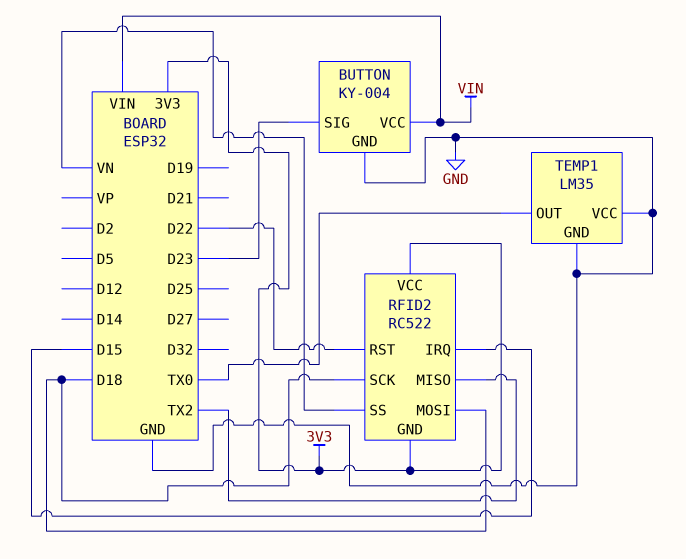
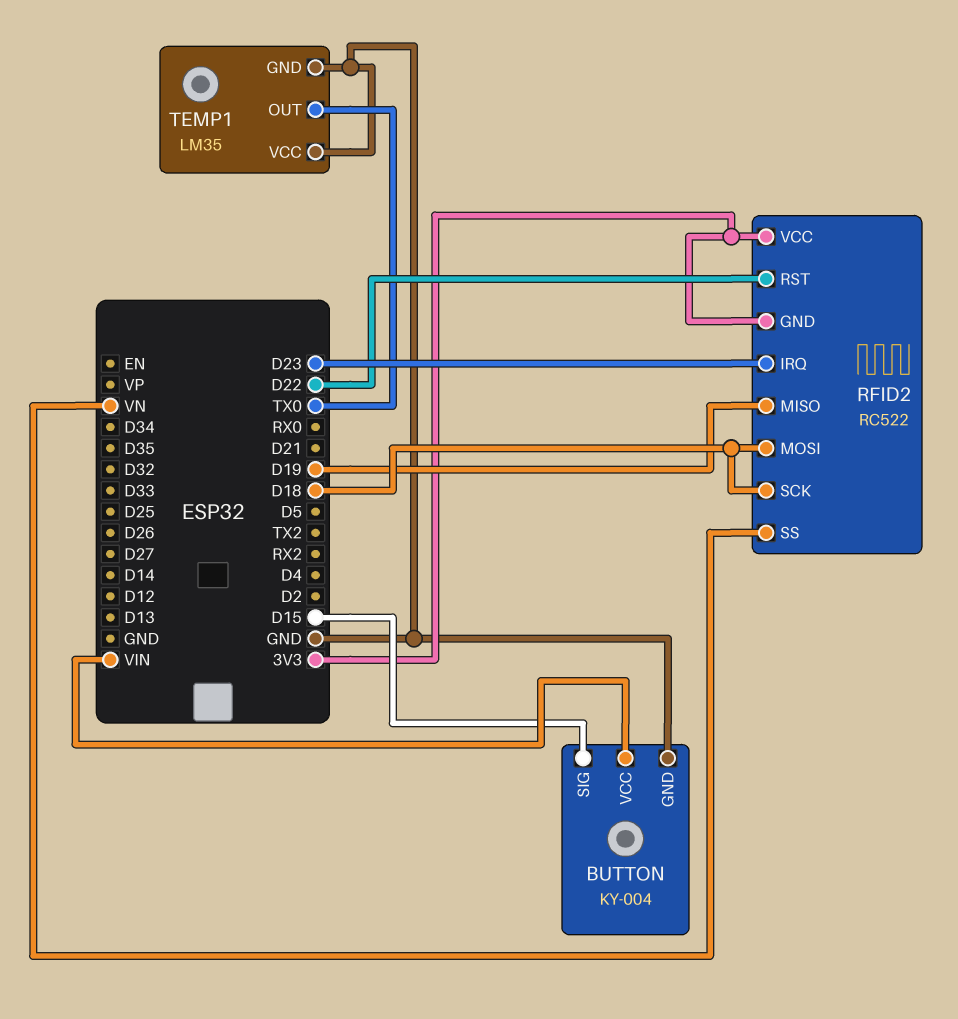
BUTTON pin SIG: D23 -> D15
RFID2 pin IRQ: D15 -> D23
RFID2 pin MISO: TX2 -> D19

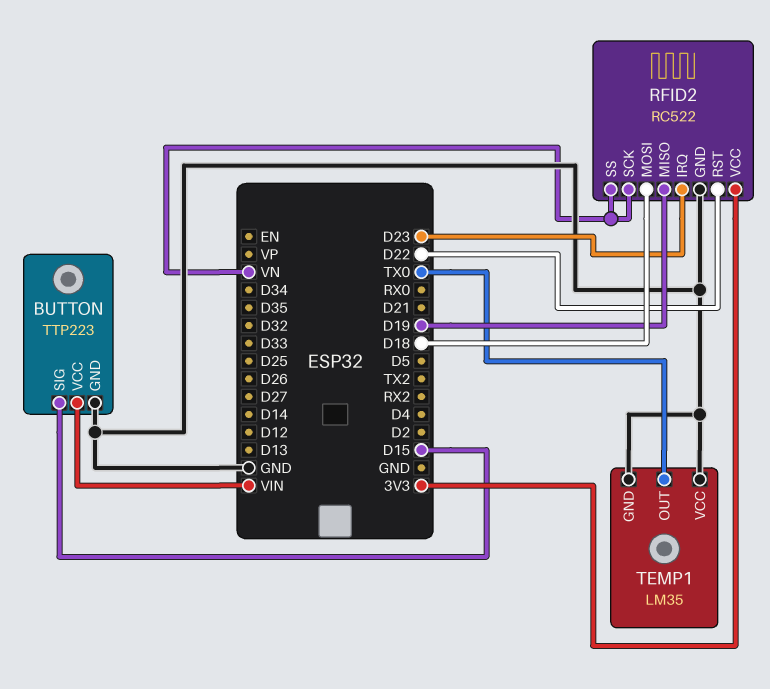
BUTTON: KY-004 -> TTP223
RFID2 pin GND: 3V3 -> GND
RFID2 pin SCK: D18 -> VN

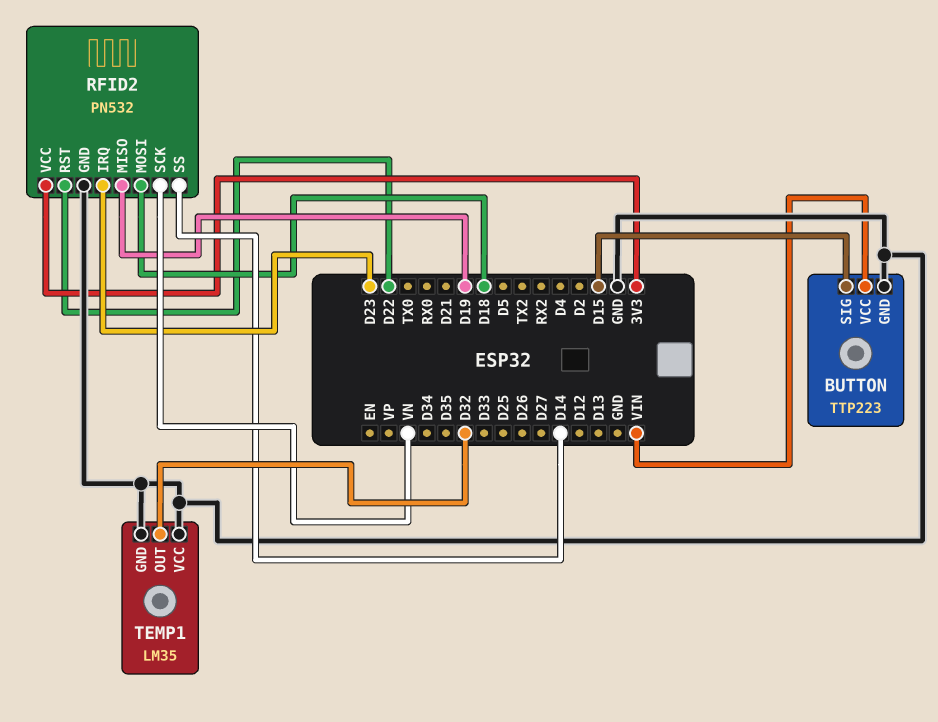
RFID2: RC522 -> PN532
RFID2 pin SS: VN -> D14
TEMP1 pin OUT: TX0 -> D32

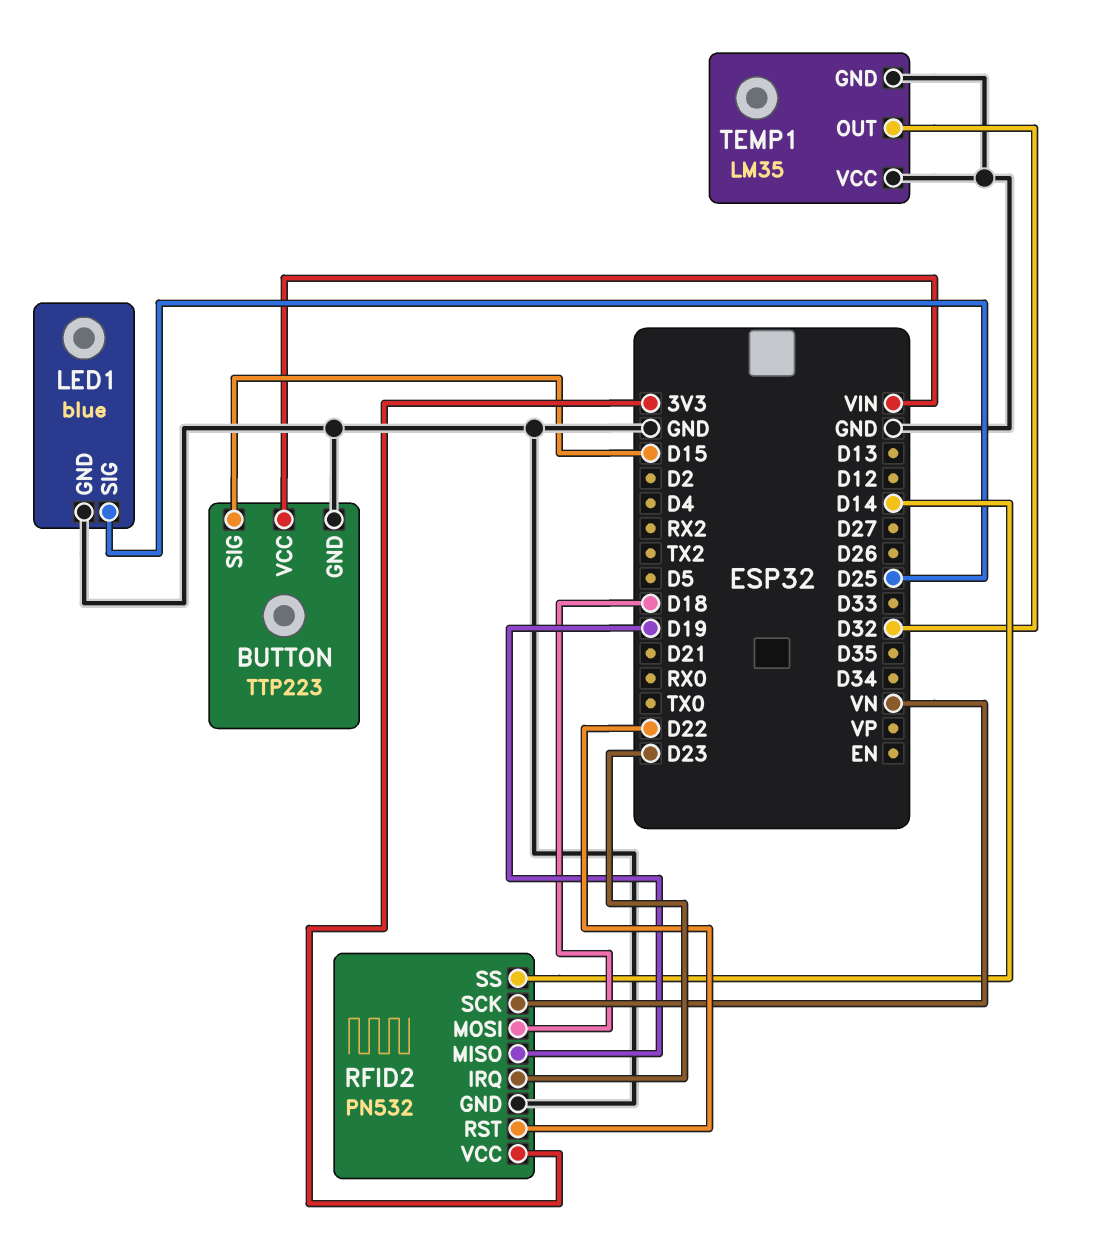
LED1: none -> blue
LED1 pin GND: none -> GND
LED1 pin SIG: none -> D25

